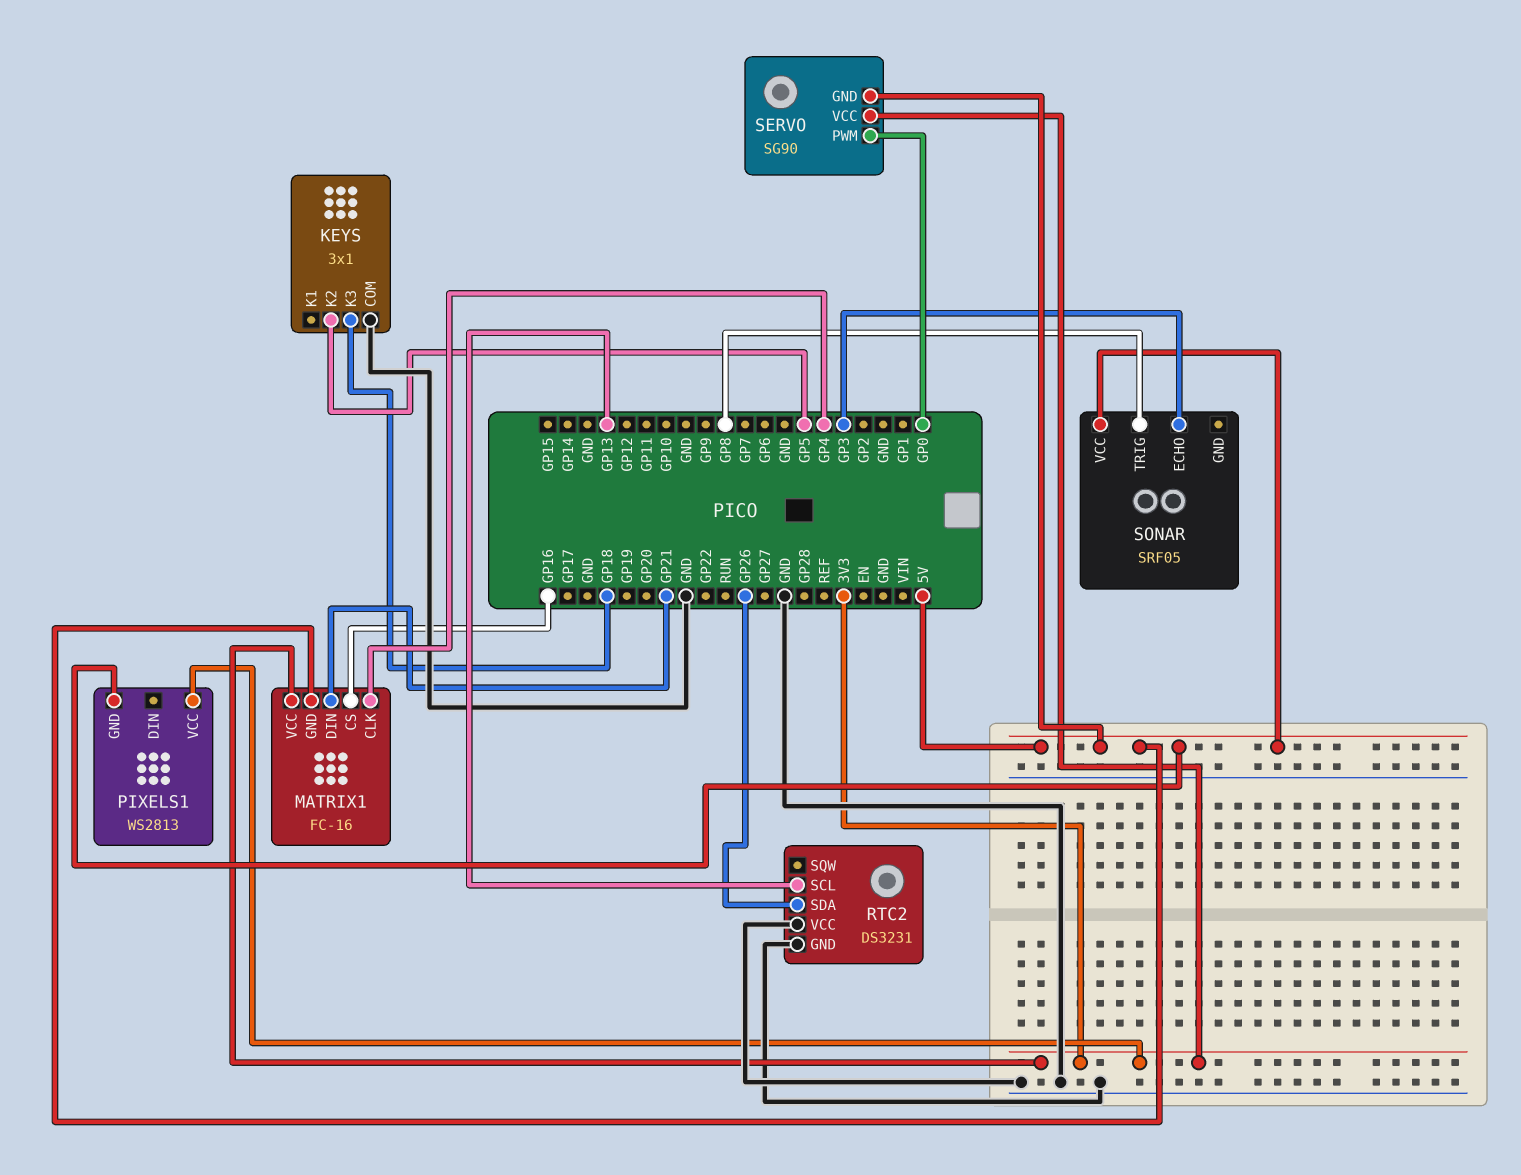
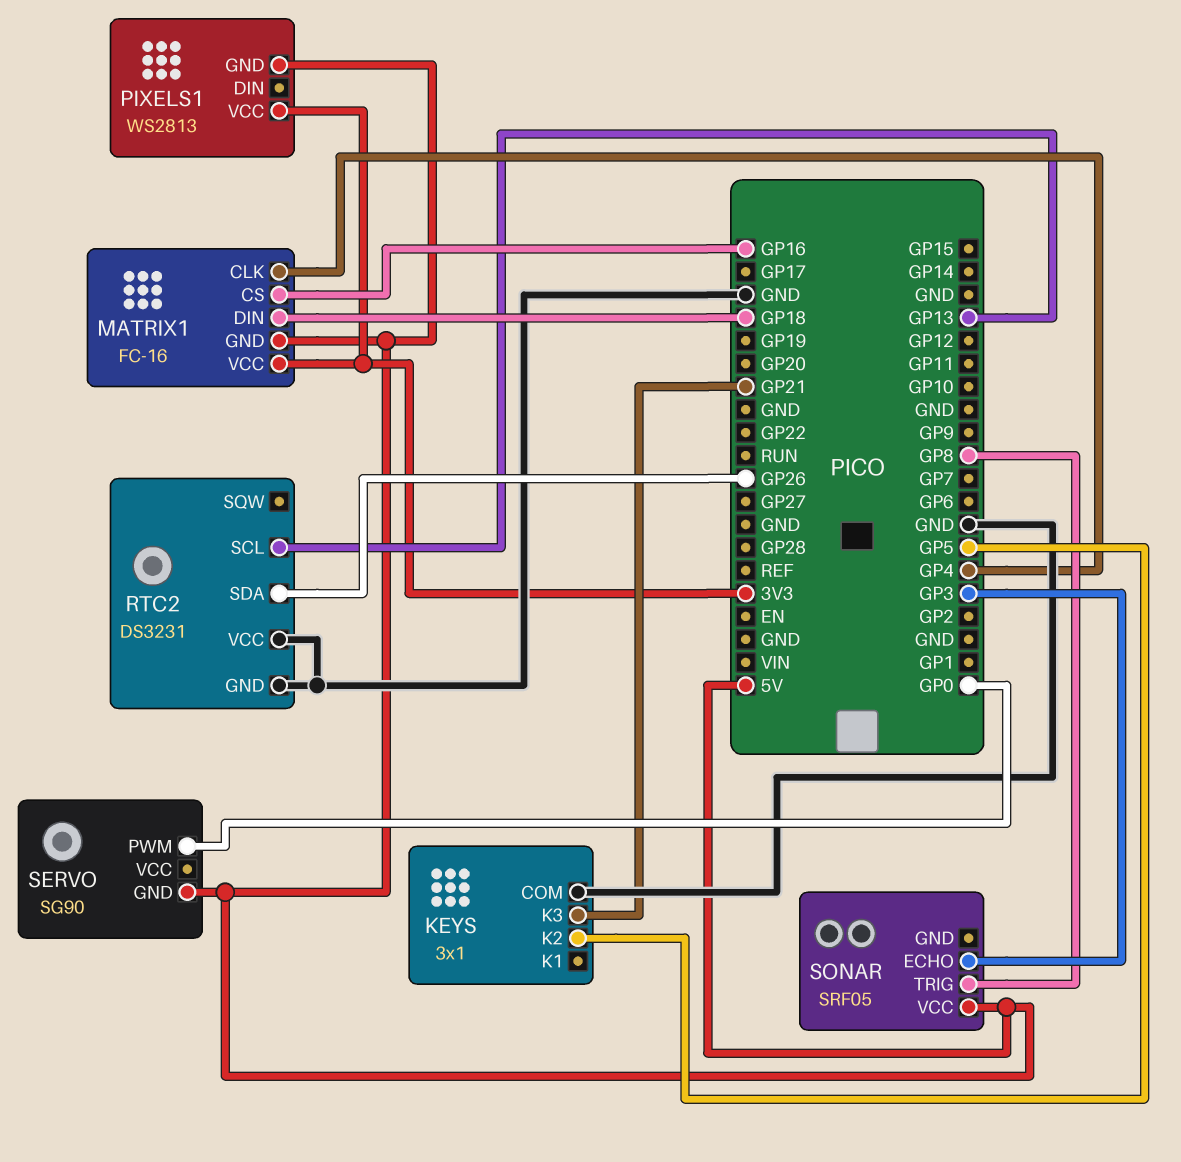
KEYS pin K3: GP18 -> GP21
MATRIX1 pin DIN: GP21 -> GP18
SERVO pin VCC: 3V3 -> none

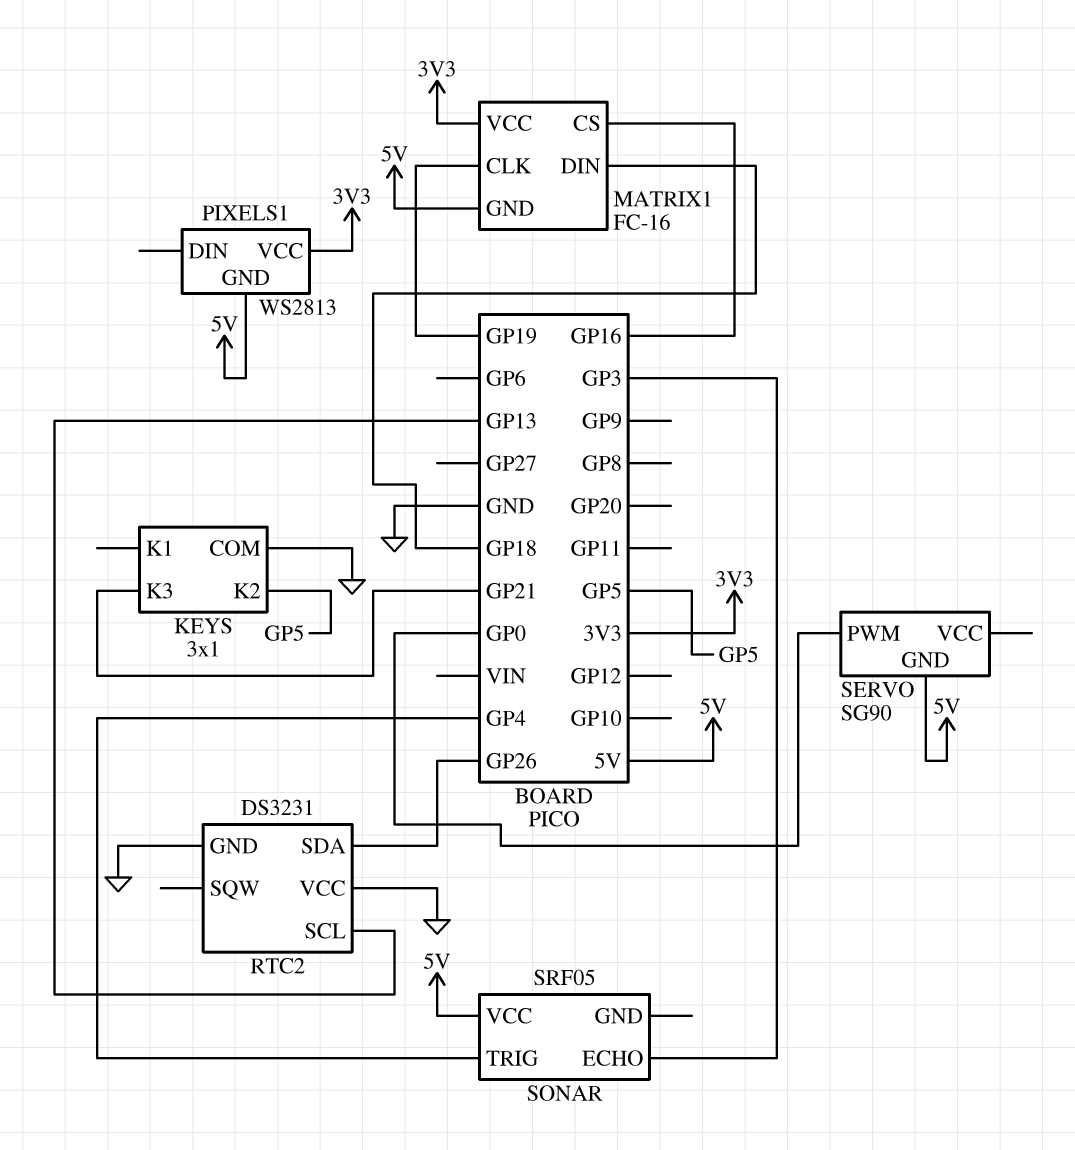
MATRIX1 pin CLK: GP4 -> GP19
SONAR pin TRIG: GP8 -> GP4

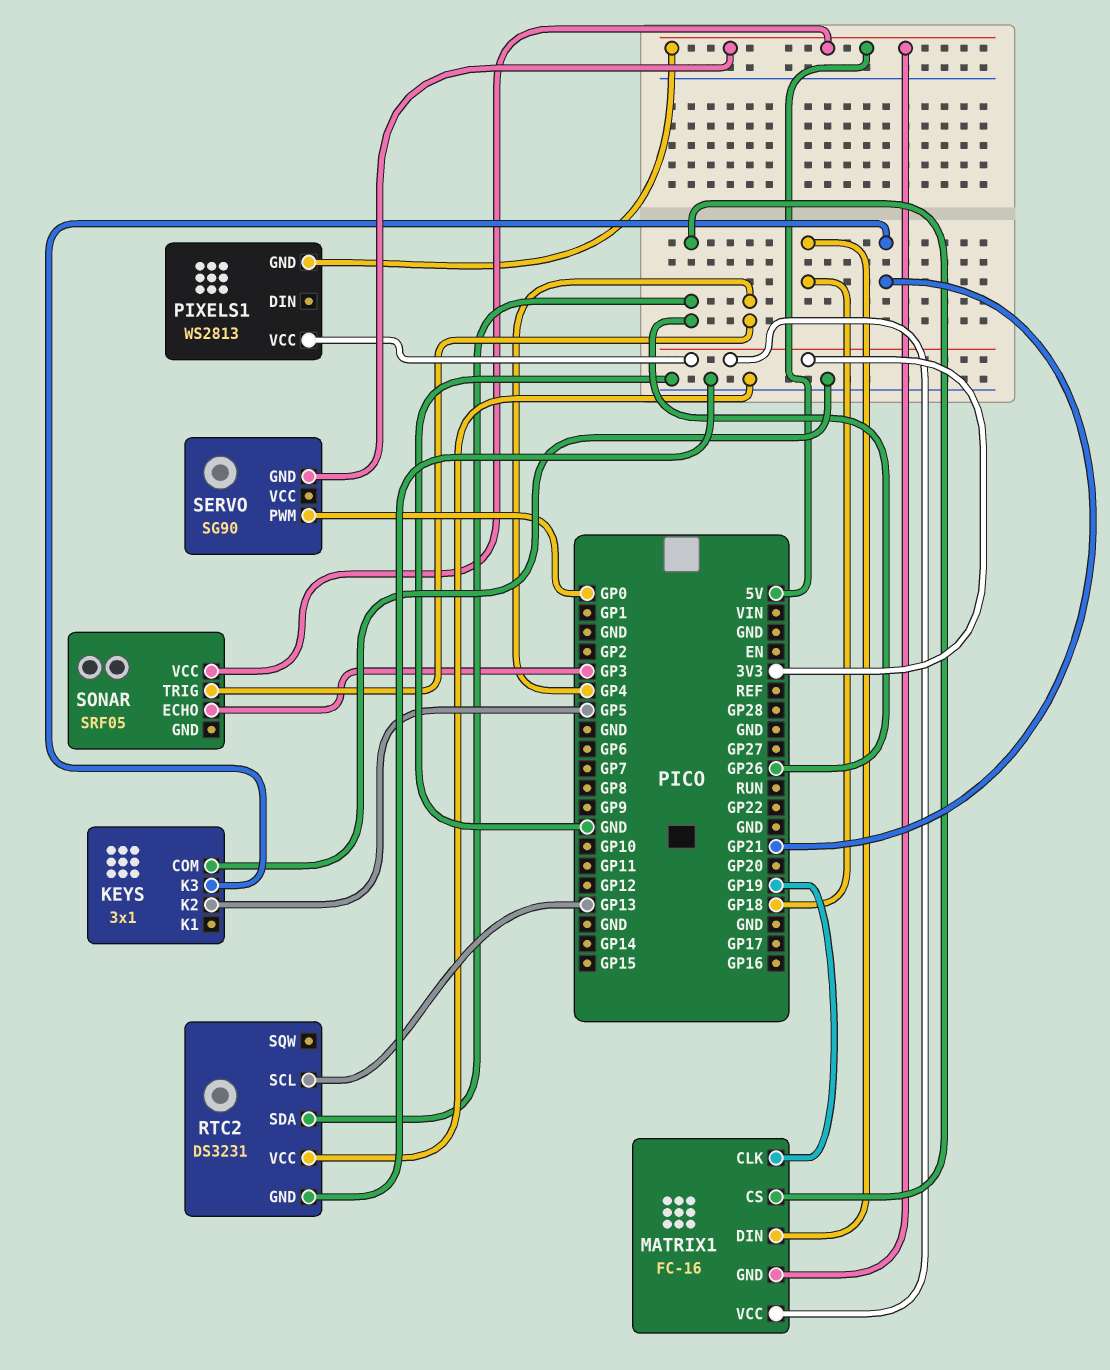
MATRIX1 pin CS: GP16 -> GP26

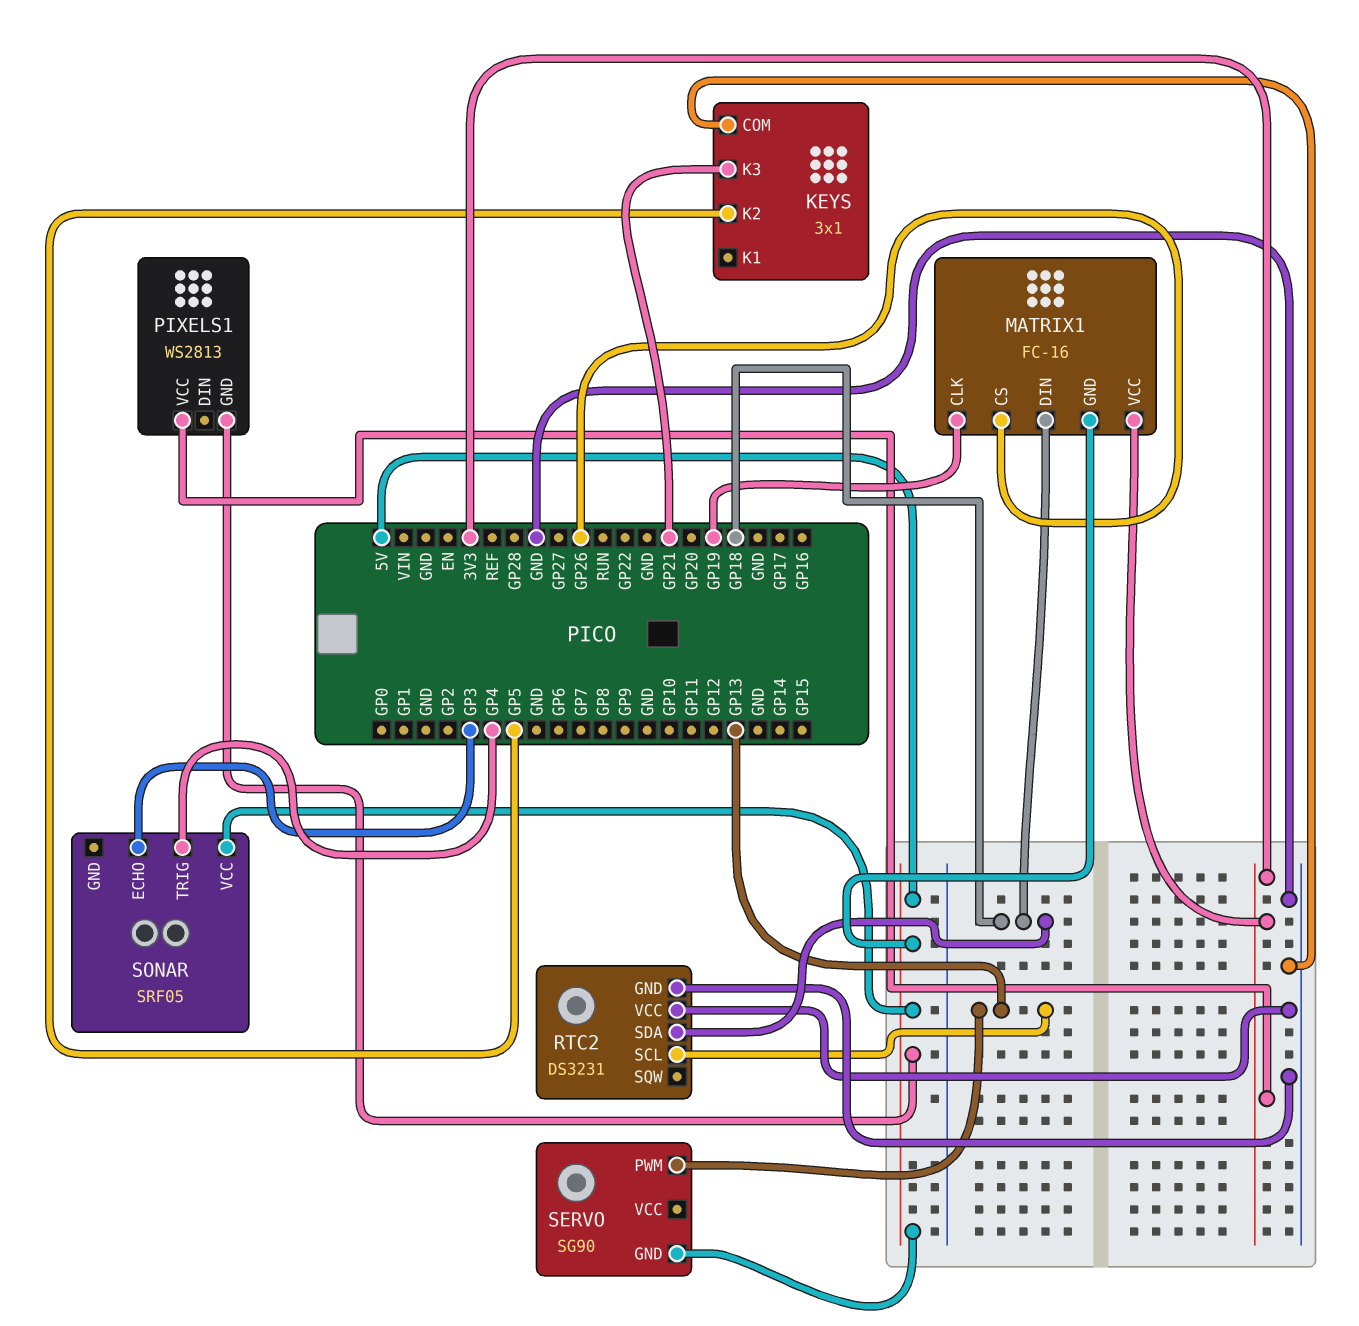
RTC2 pin SDA: GP26 -> GP18
SERVO pin PWM: GP0 -> GP13

